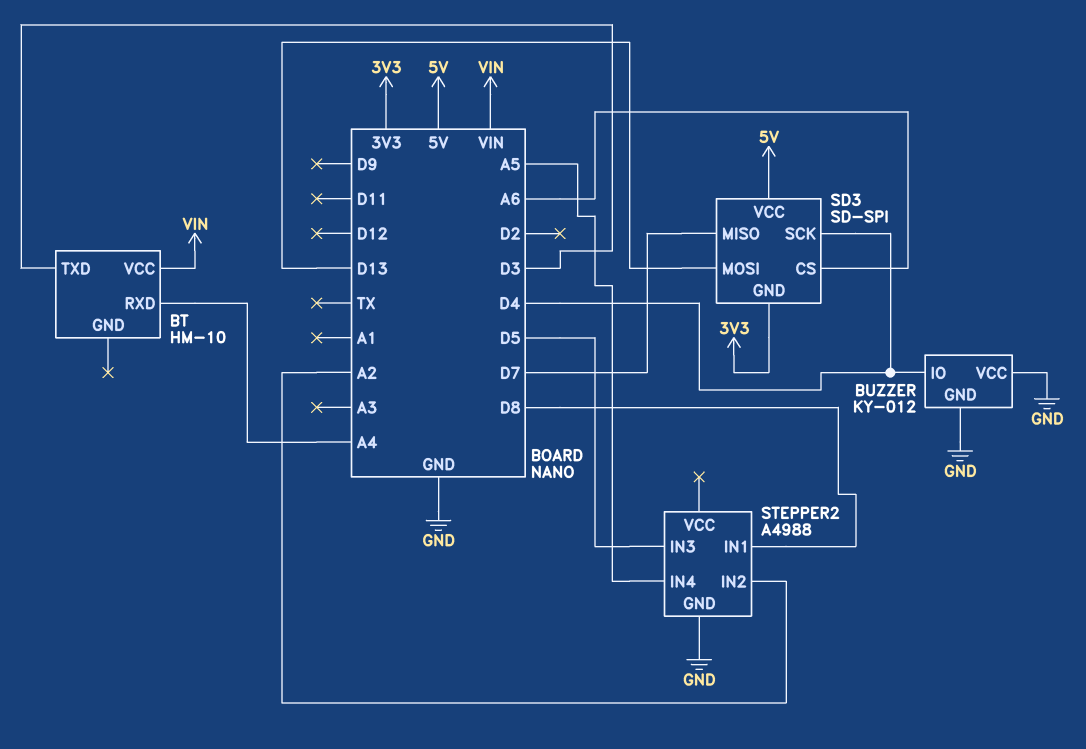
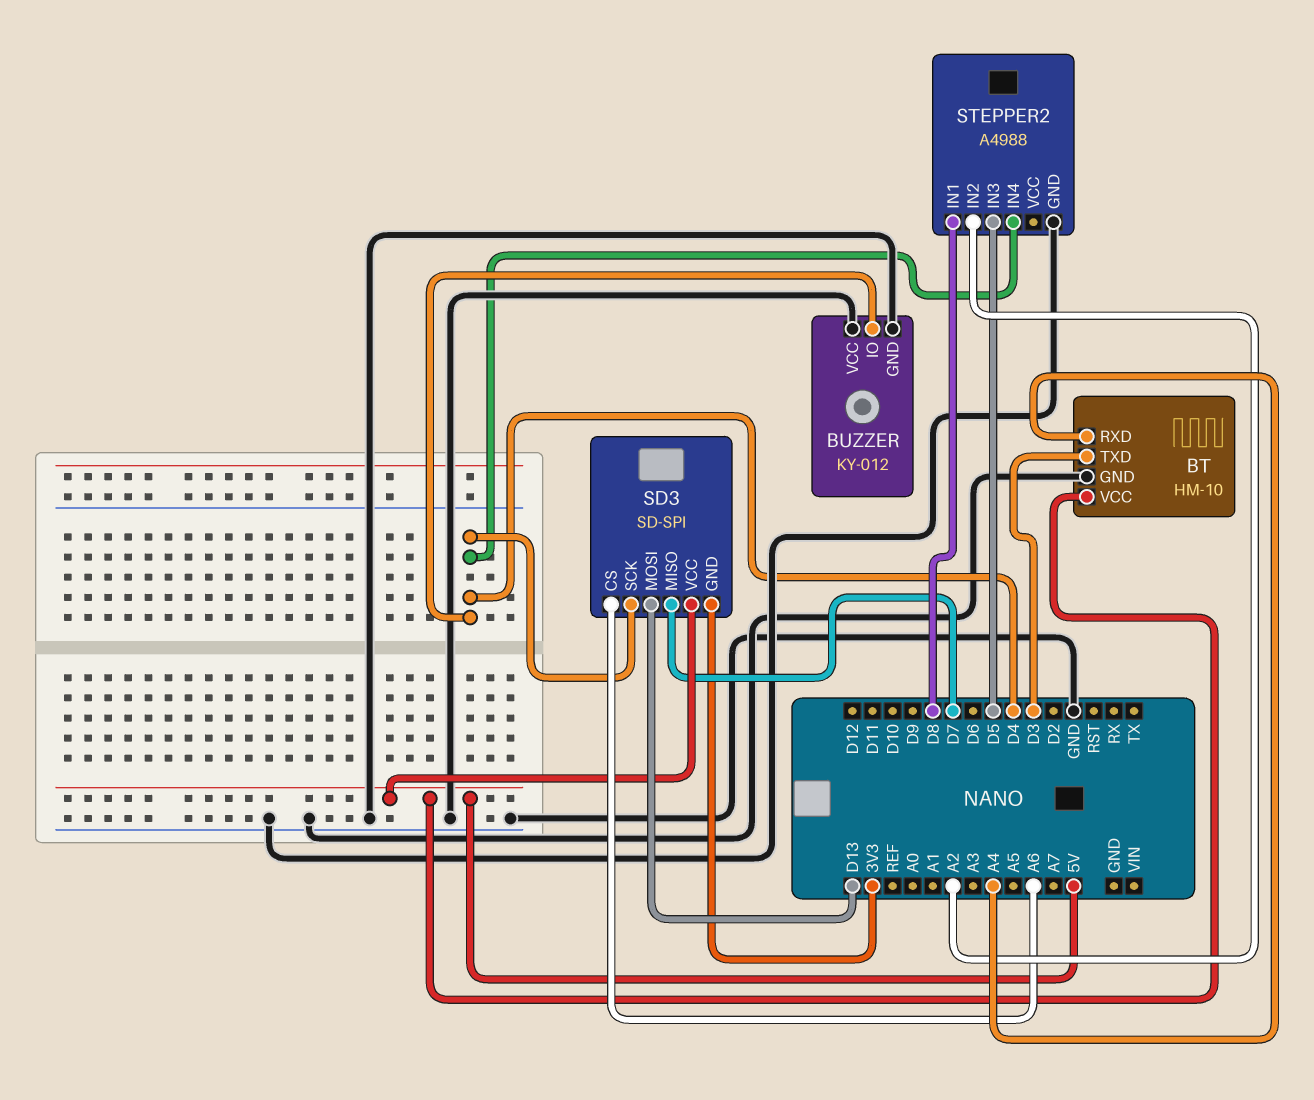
BT pin GND: none -> GND
BT pin VCC: VIN -> 5V
STEPPER2 pin IN4: A5 -> D4

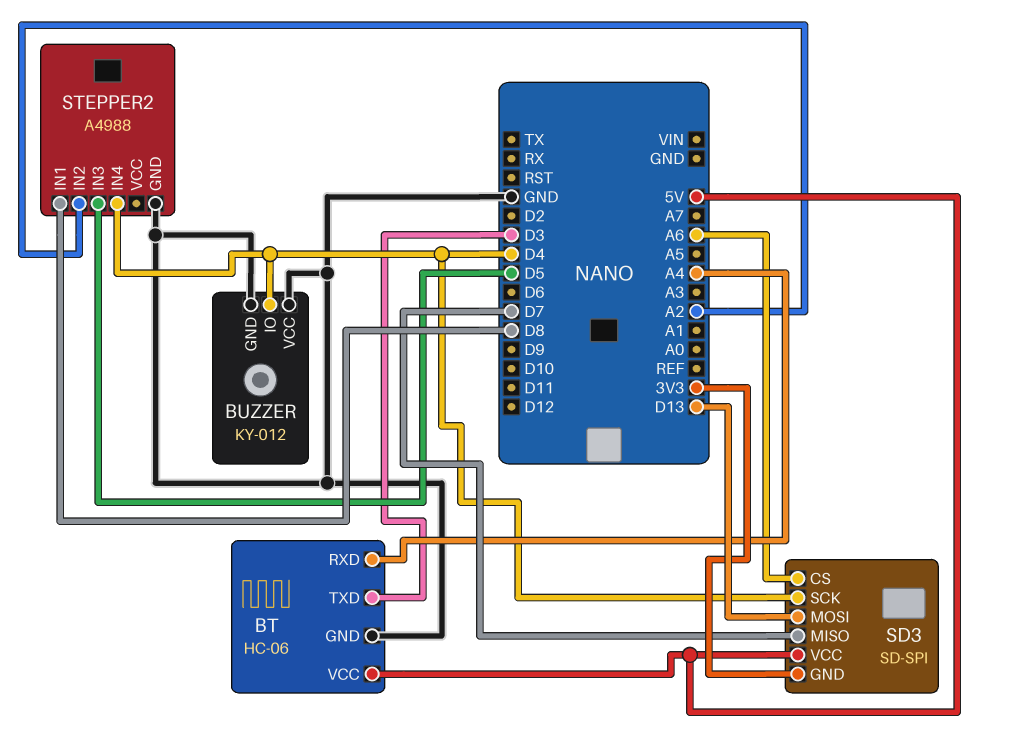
BT: HM-10 -> HC-06

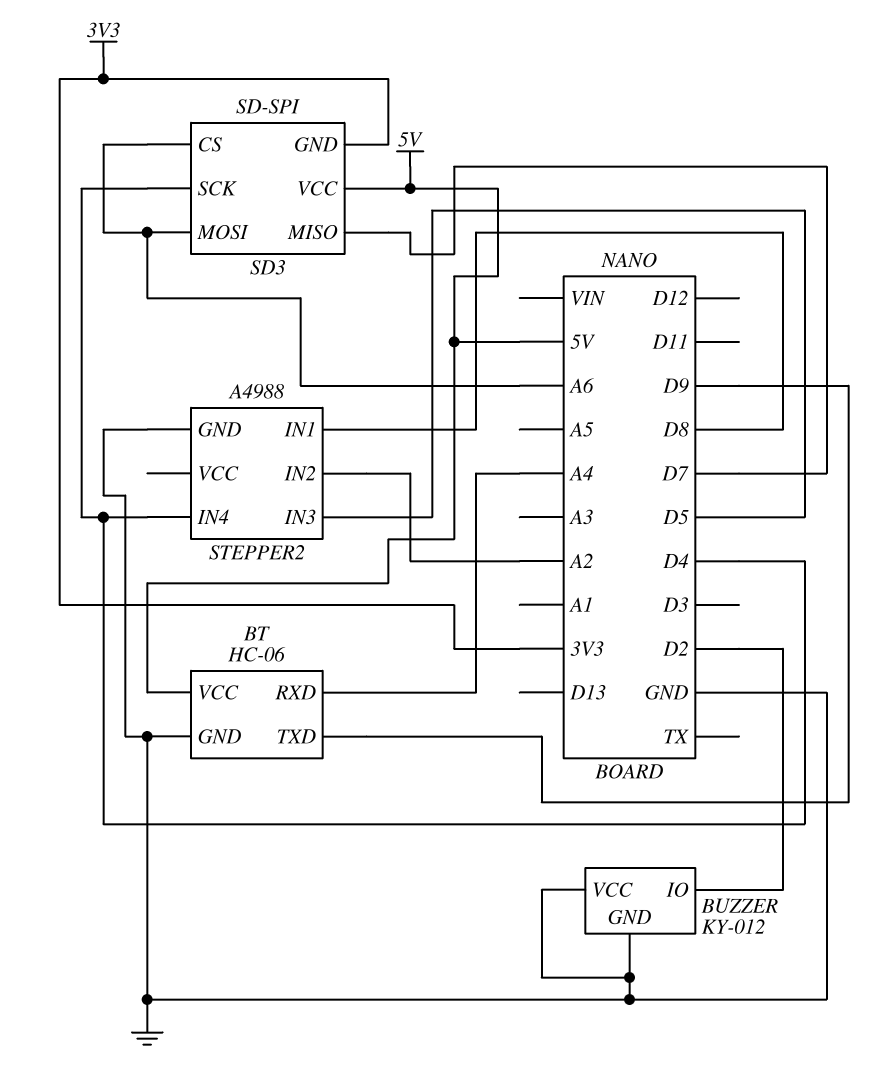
BT pin TXD: D3 -> D9
BUZZER pin IO: D4 -> D2
SD3 pin MOSI: D13 -> A6

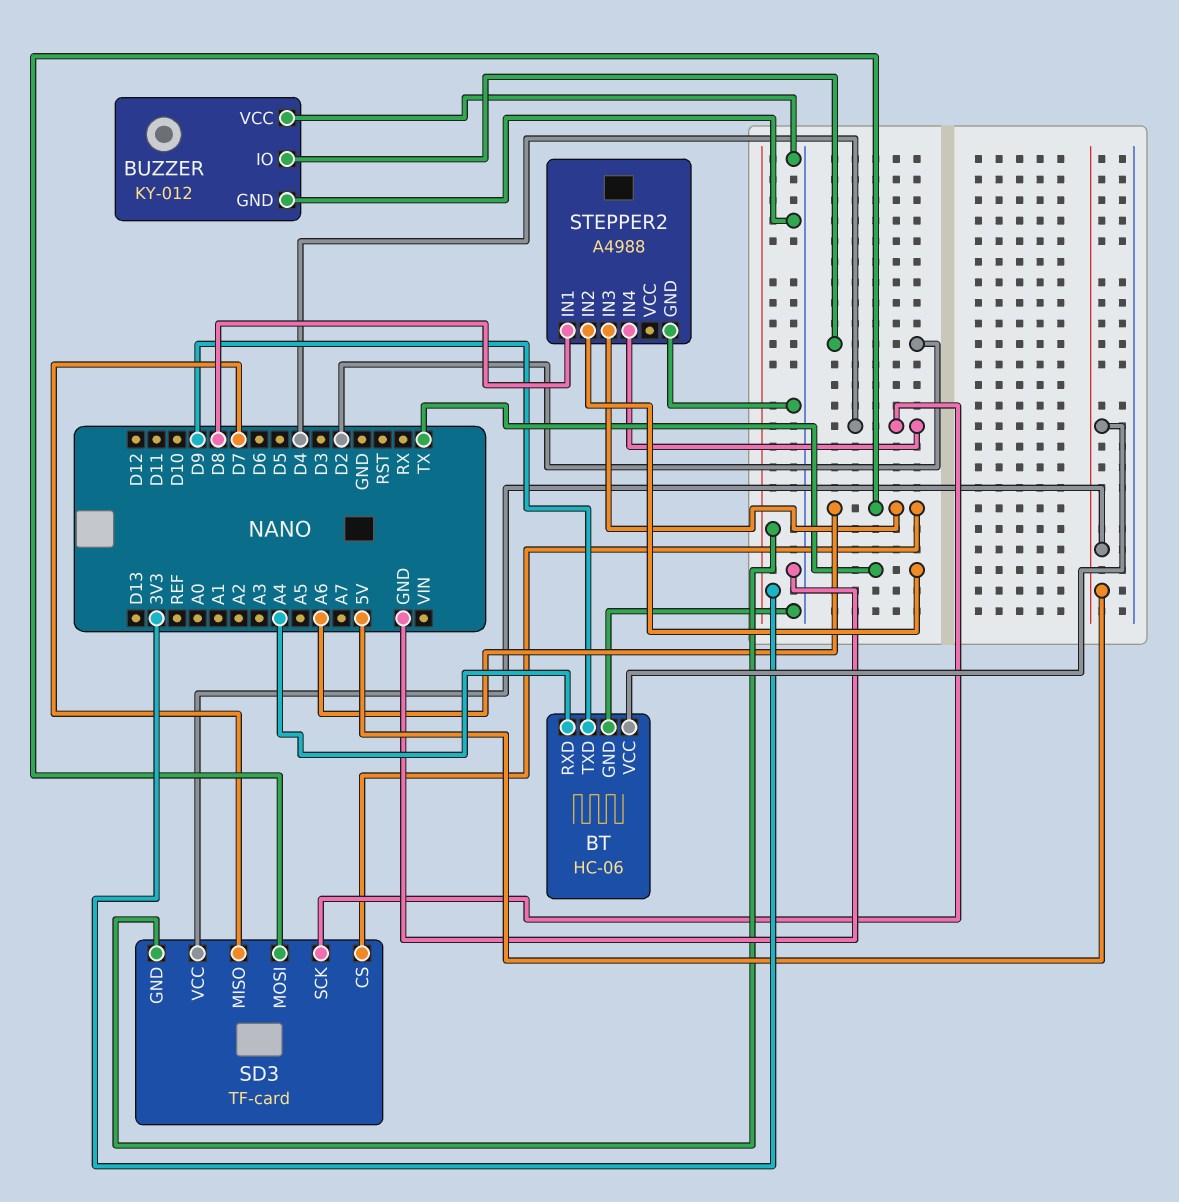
SD3: SD-SPI -> TF-card
STEPPER2 pin IN2: A2 -> TX
STEPPER2 pin IN3: D5 -> A6

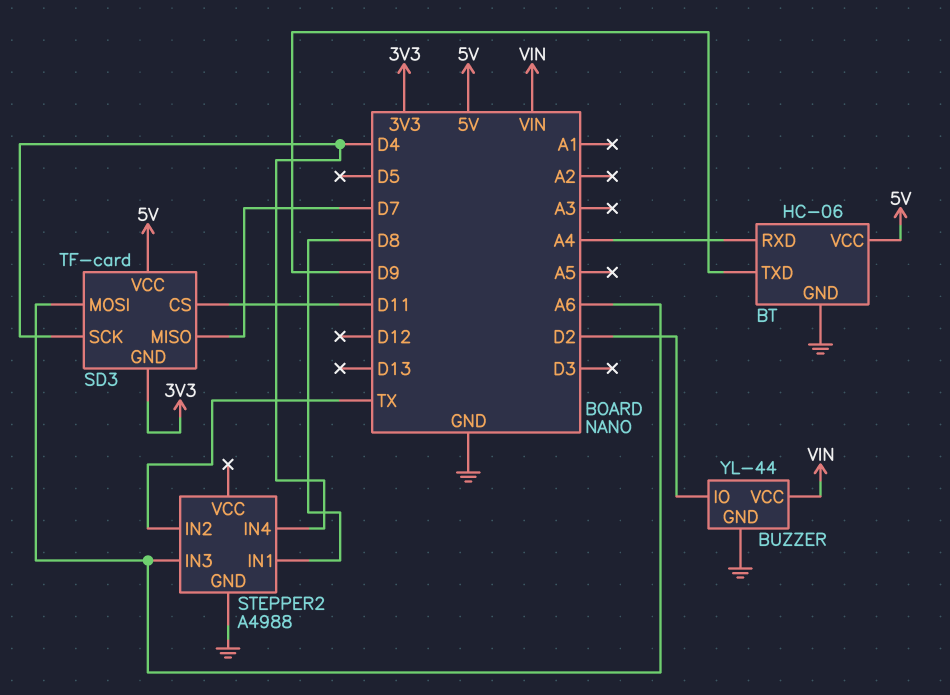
BUZZER: KY-012 -> YL-44
BUZZER pin VCC: GND -> VIN
SD3 pin CS: A6 -> D11

